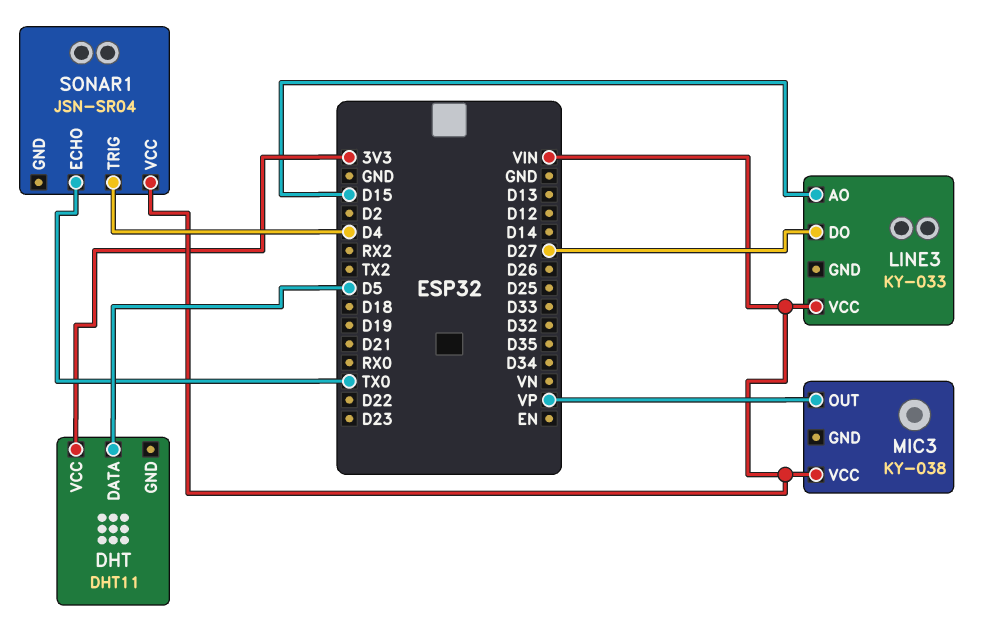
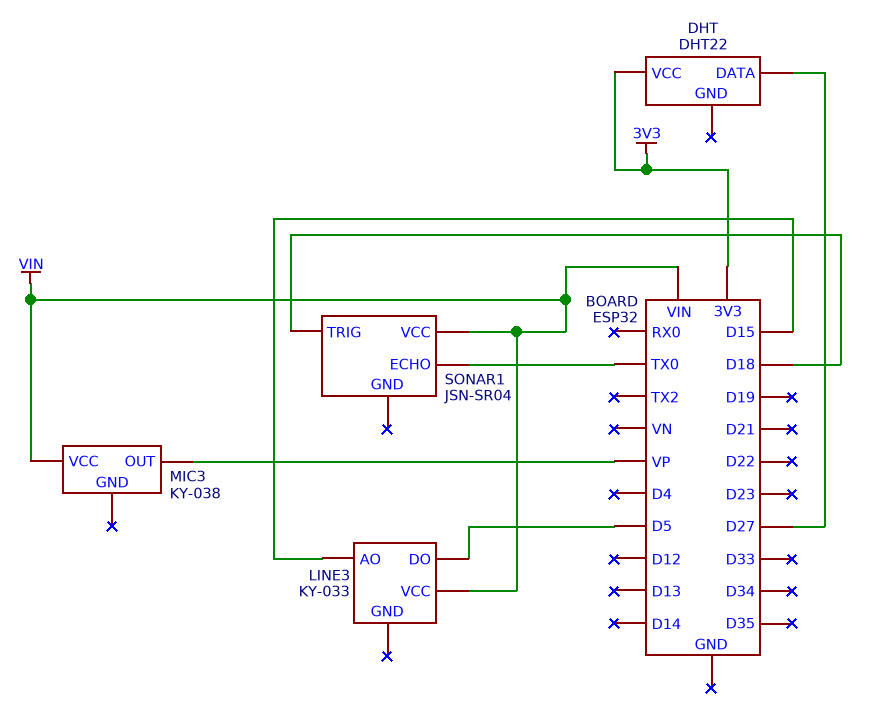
DHT: DHT11 -> DHT22
DHT pin DATA: D5 -> D27
LINE3 pin DO: D27 -> D5
SONAR1 pin TRIG: D4 -> D18

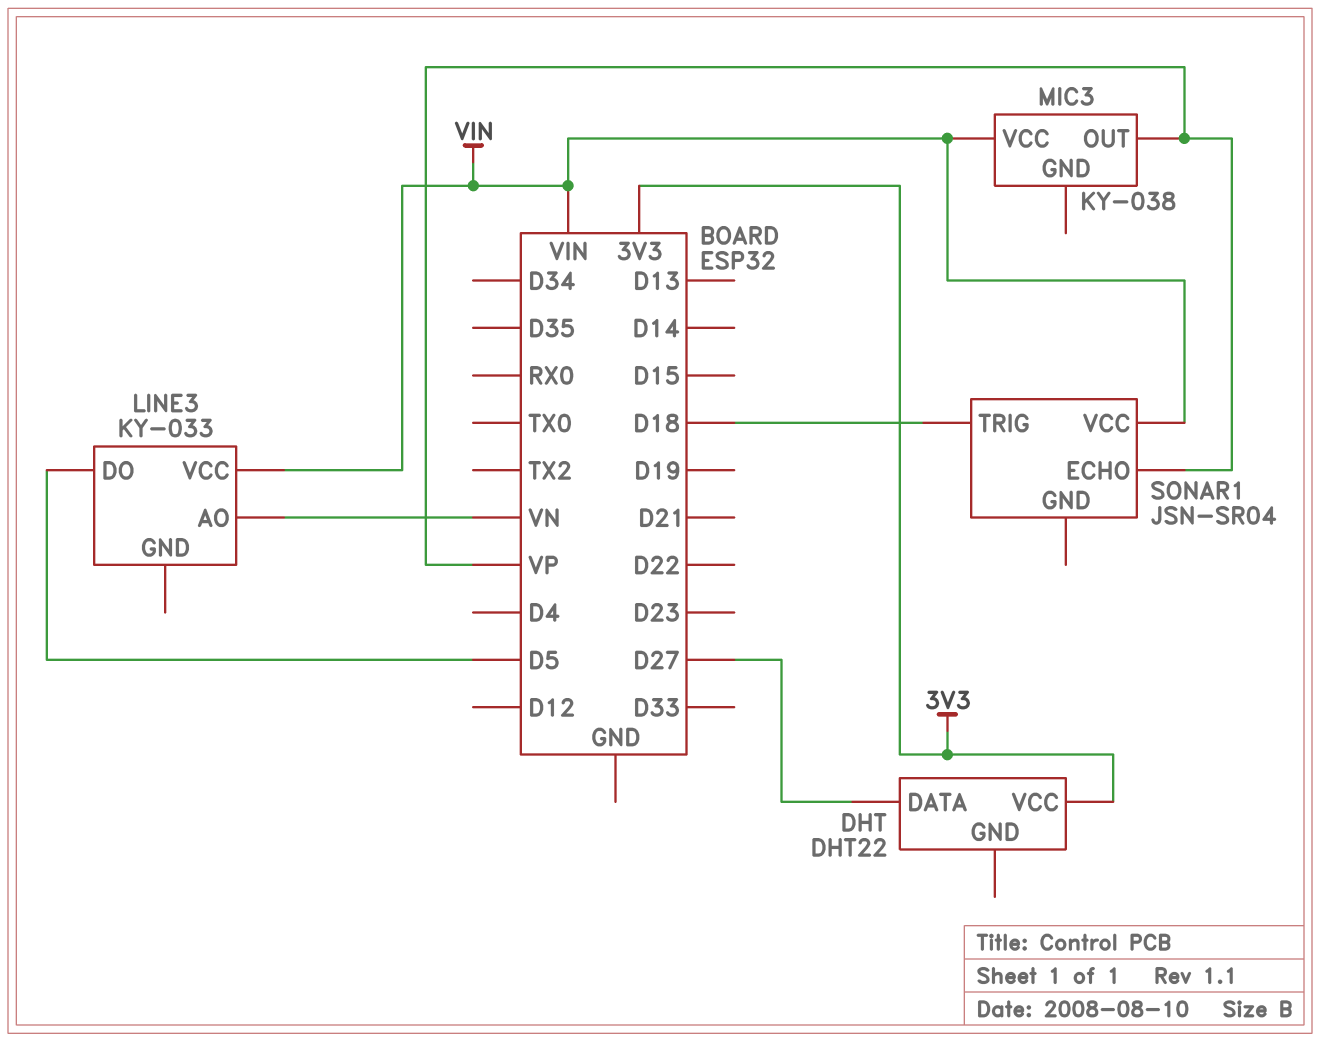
LINE3 pin AO: D15 -> VN
SONAR1 pin ECHO: TX0 -> VP

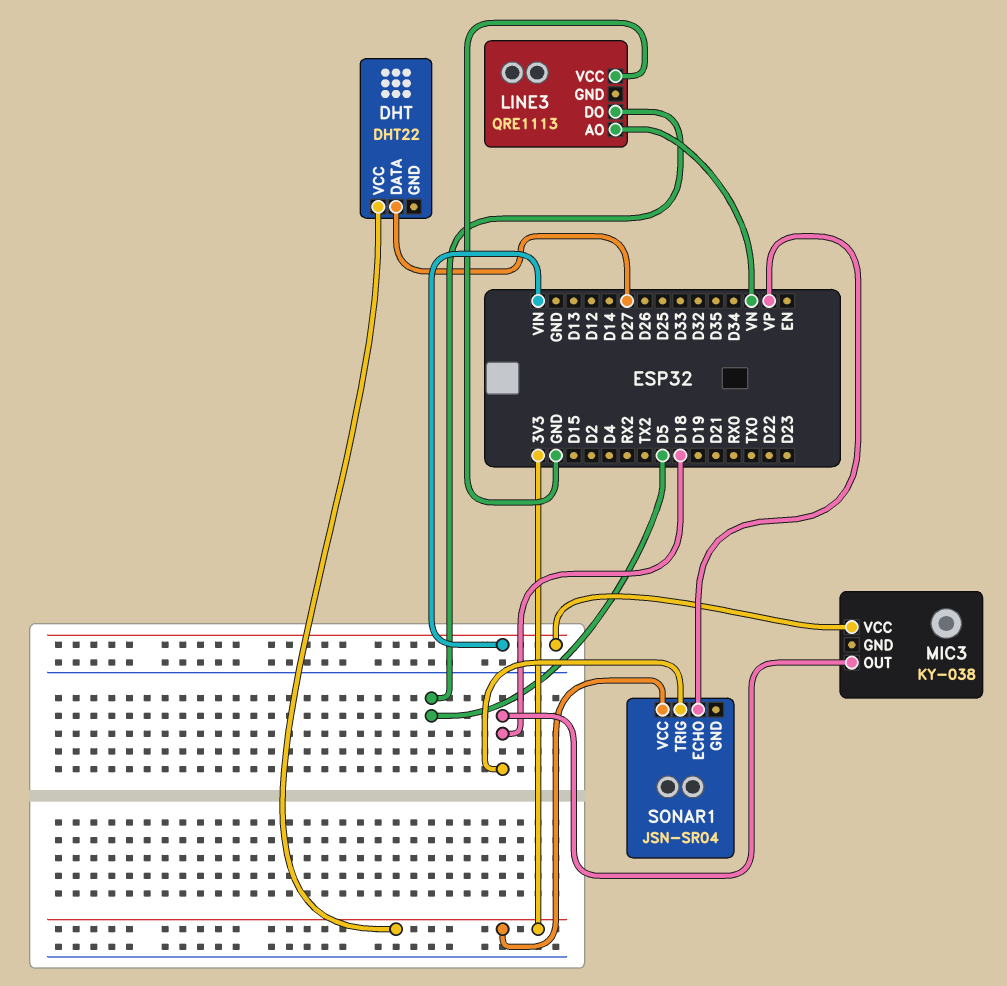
LINE3: KY-033 -> QRE1113
LINE3 pin VCC: VIN -> GND
MIC3 pin OUT: VP -> D18
SONAR1 pin VCC: VIN -> 3V3

